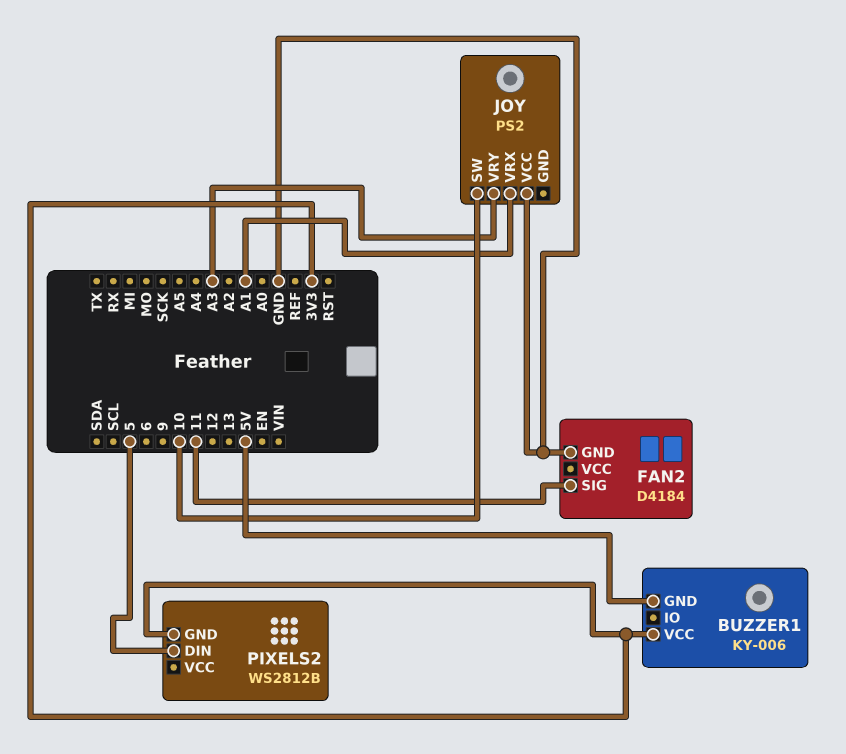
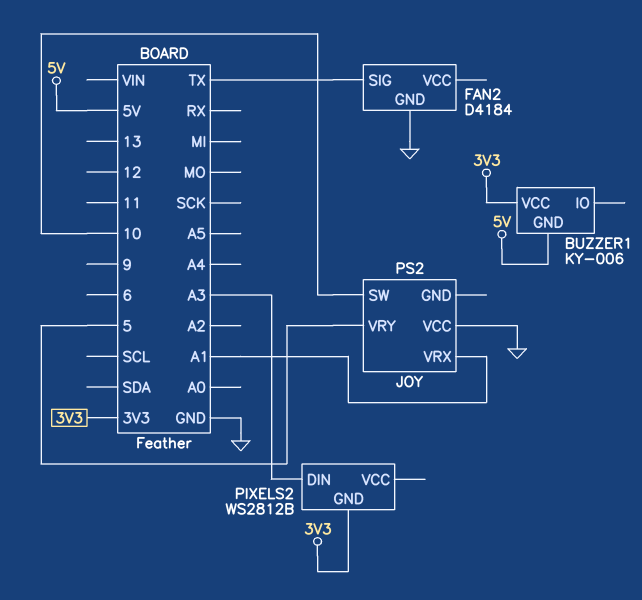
FAN2 pin SIG: 11 -> TX
JOY pin VRY: A3 -> 5
PIXELS2 pin DIN: 5 -> A3

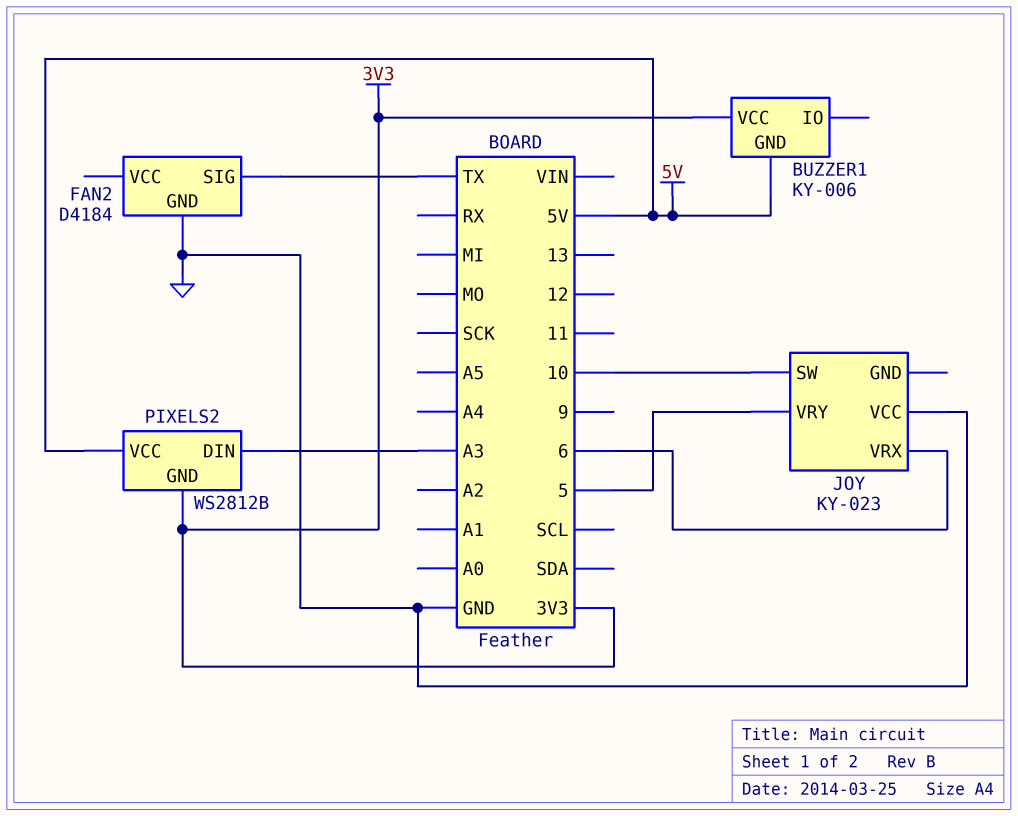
JOY: PS2 -> KY-023
JOY pin VRX: A1 -> 6
PIXELS2 pin VCC: none -> 5V

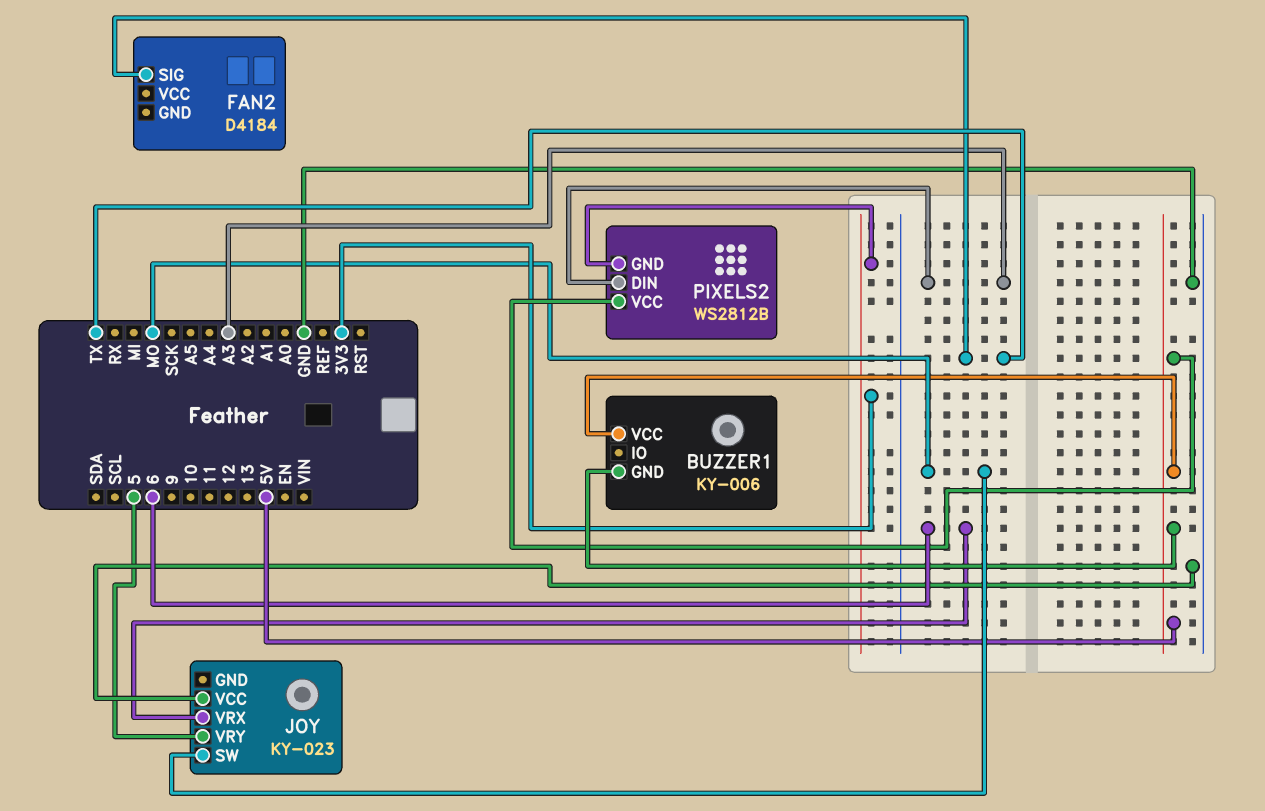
BUZZER1 pin VCC: 3V3 -> 5V
FAN2 pin GND: GND -> none
JOY pin SW: 10 -> MO

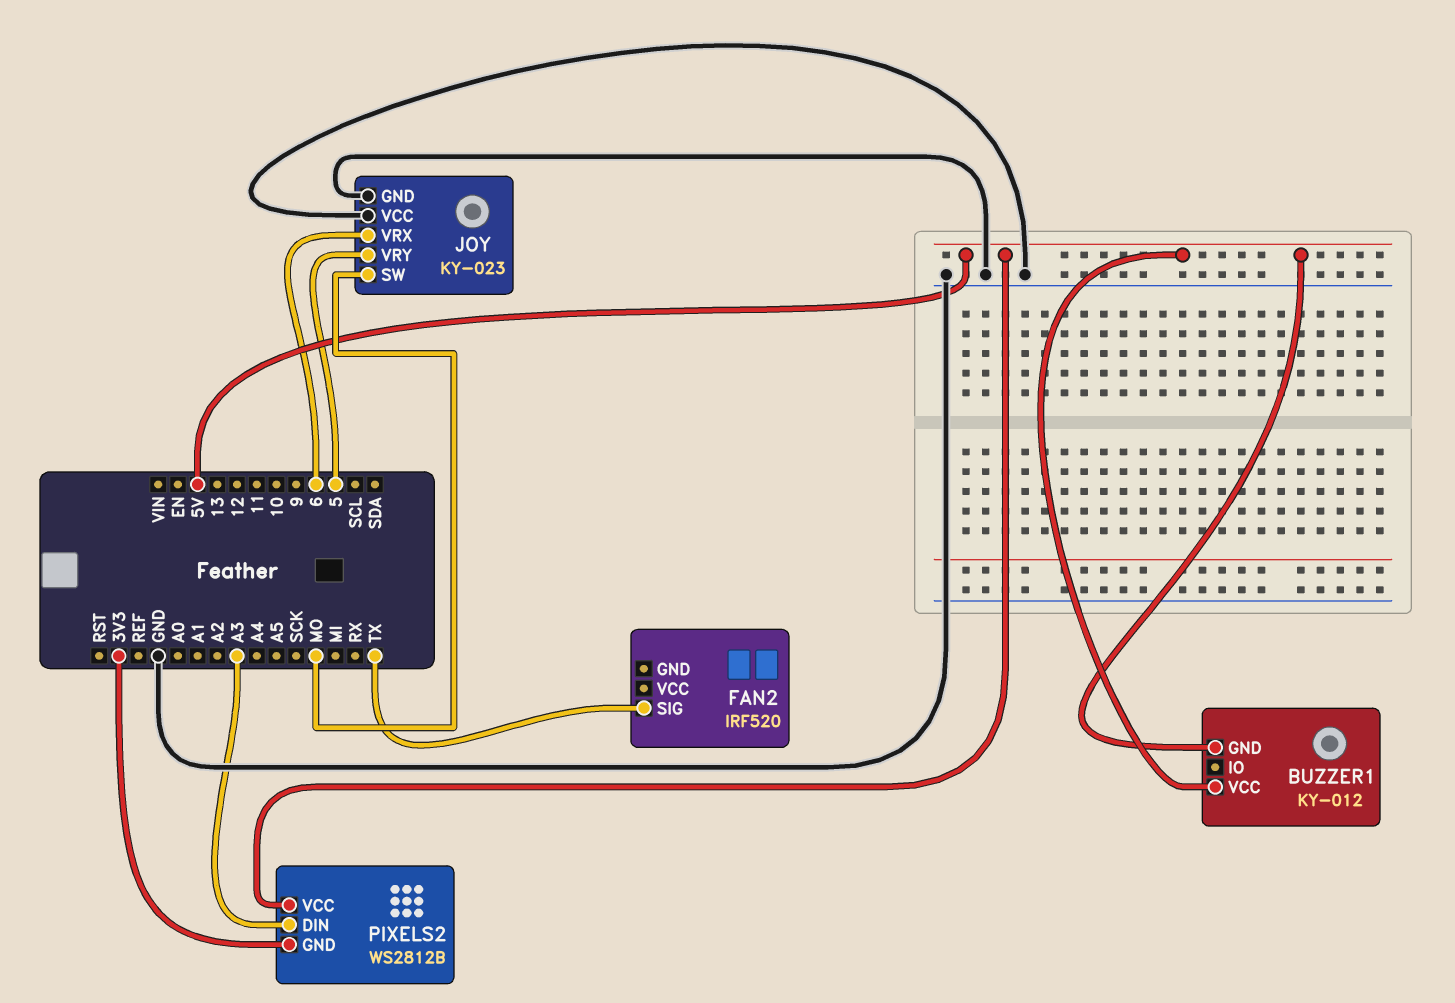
BUZZER1: KY-006 -> KY-012
FAN2: D4184 -> IRF520
JOY pin GND: none -> GND

